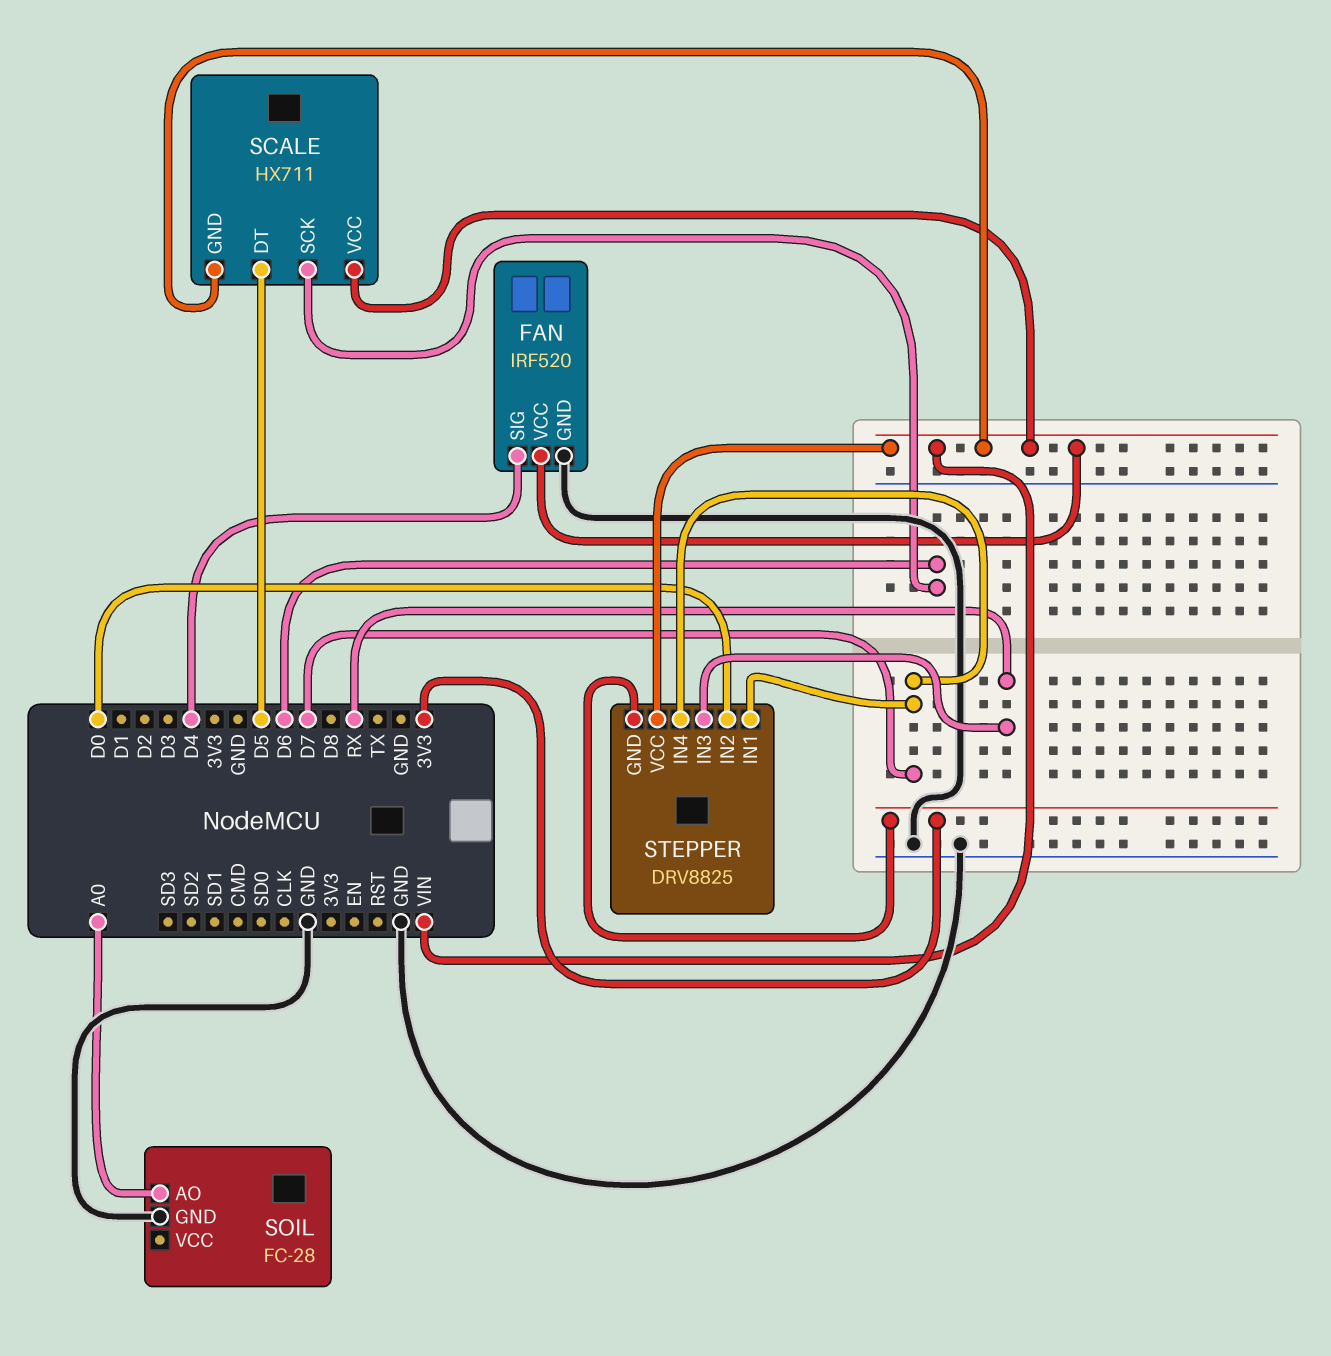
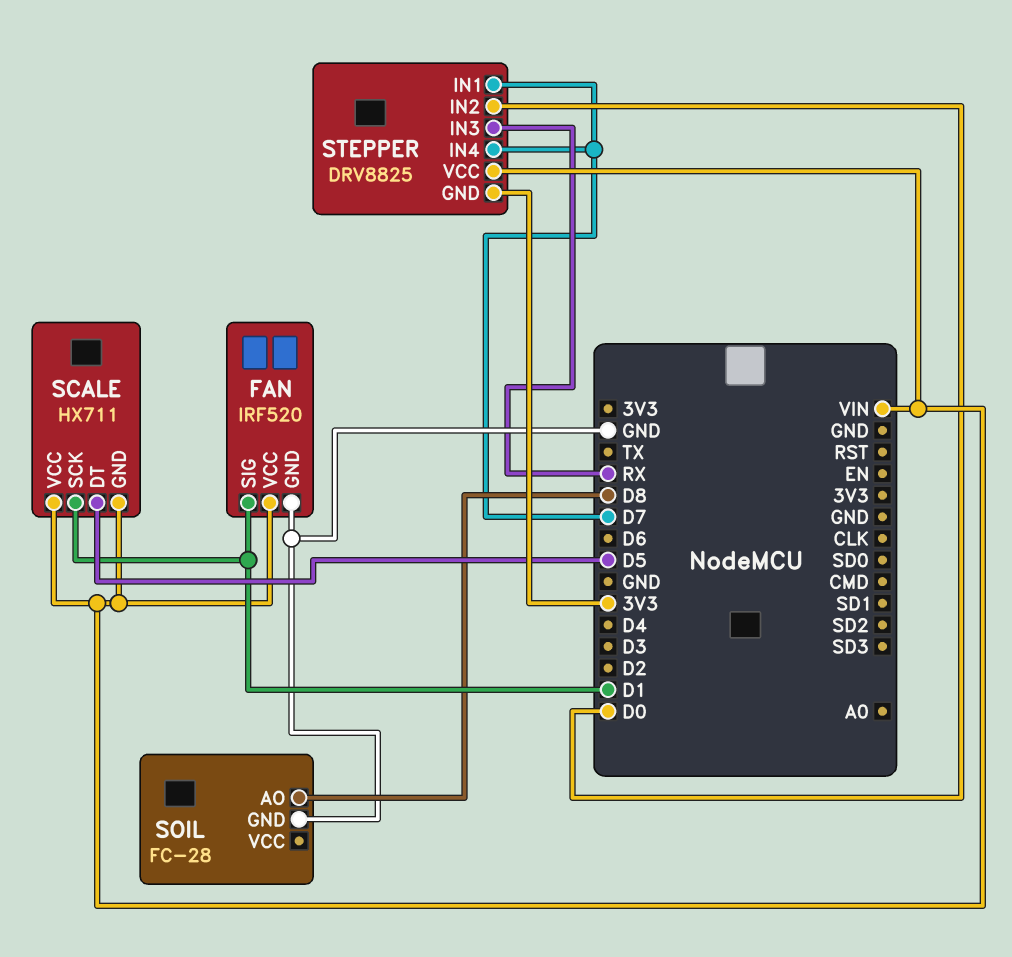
FAN pin SIG: D4 -> D1
SCALE pin SCK: D6 -> D1
SOIL pin AO: A0 -> D8

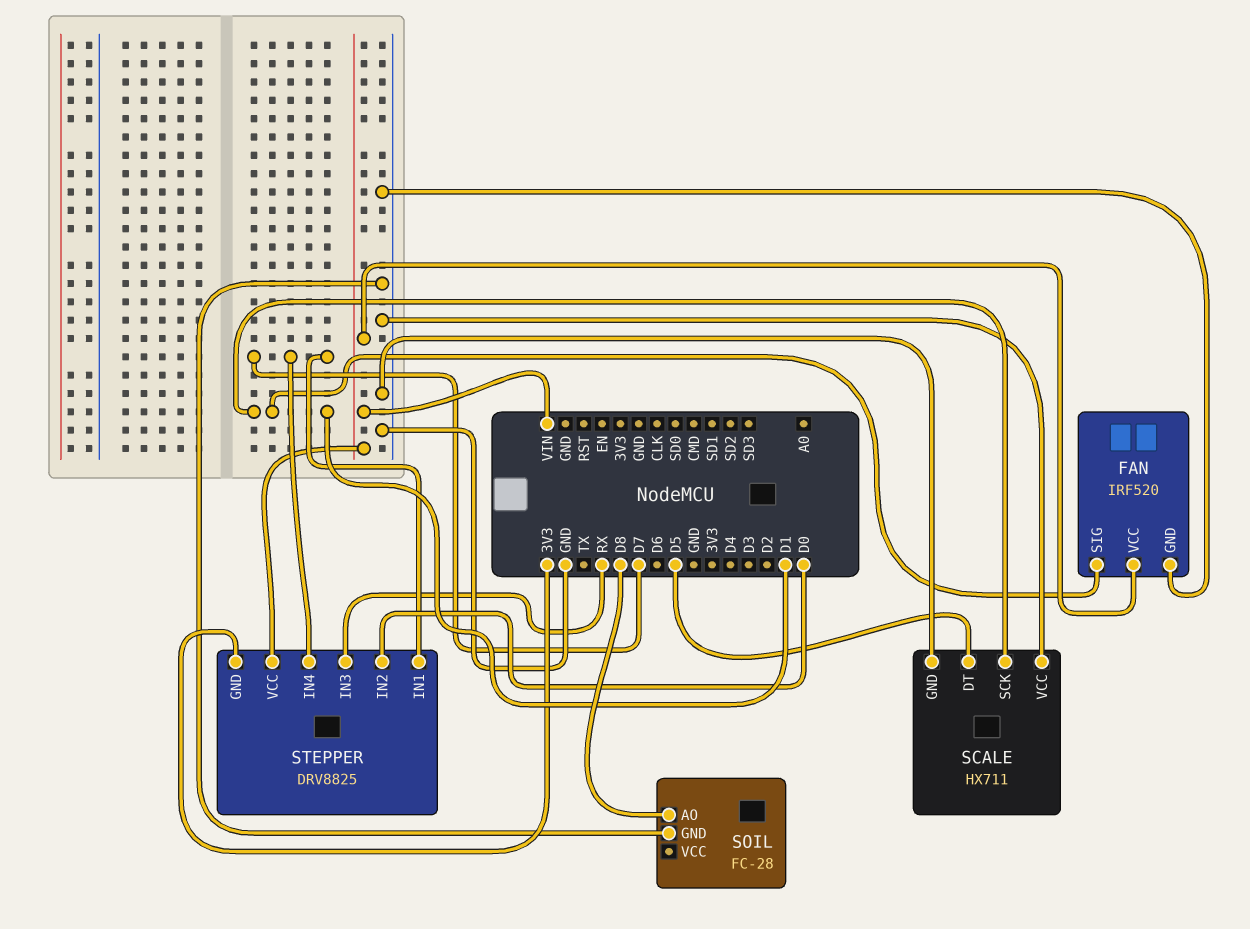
SCALE pin GND: VIN -> GND
SCALE pin VCC: VIN -> GND

